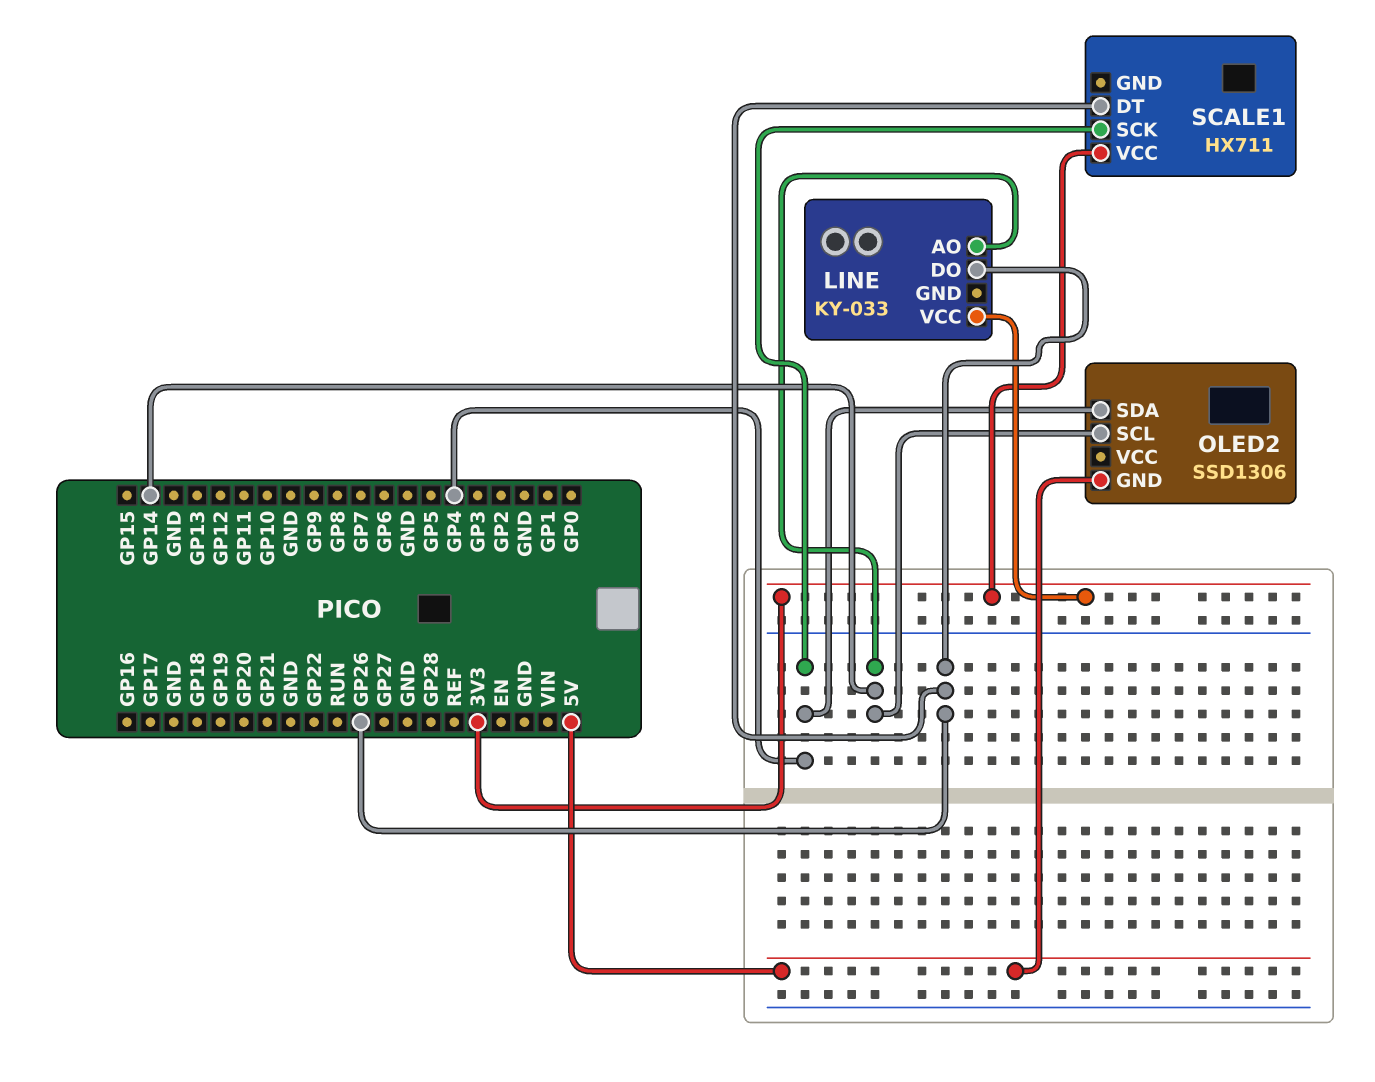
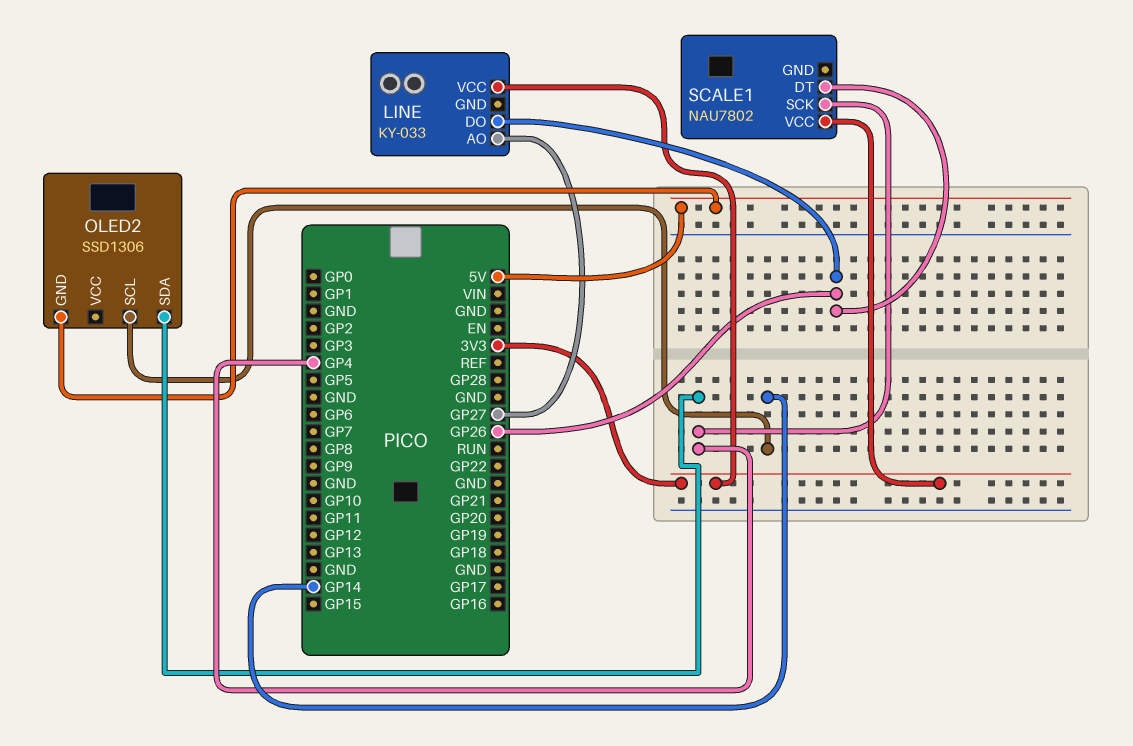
LINE pin AO: GP14 -> GP27
SCALE1: HX711 -> NAU7802

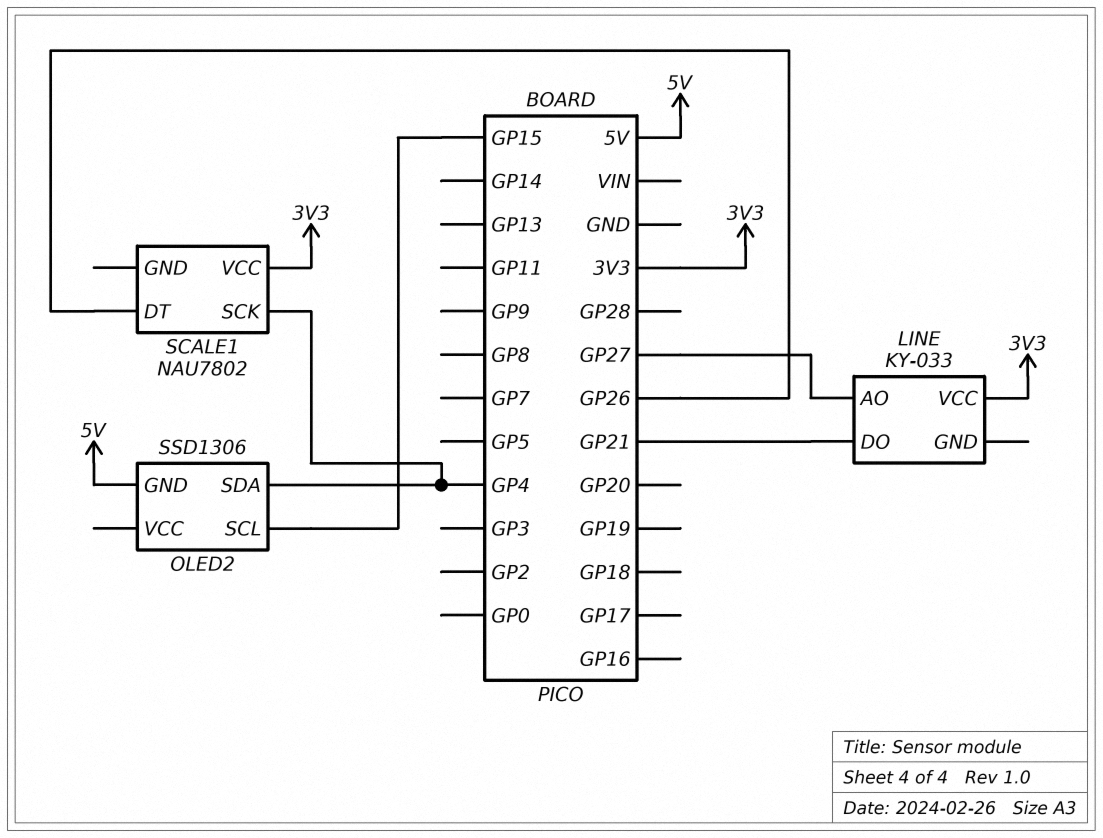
LINE pin DO: GP26 -> GP21
OLED2 pin SCL: GP14 -> GP15

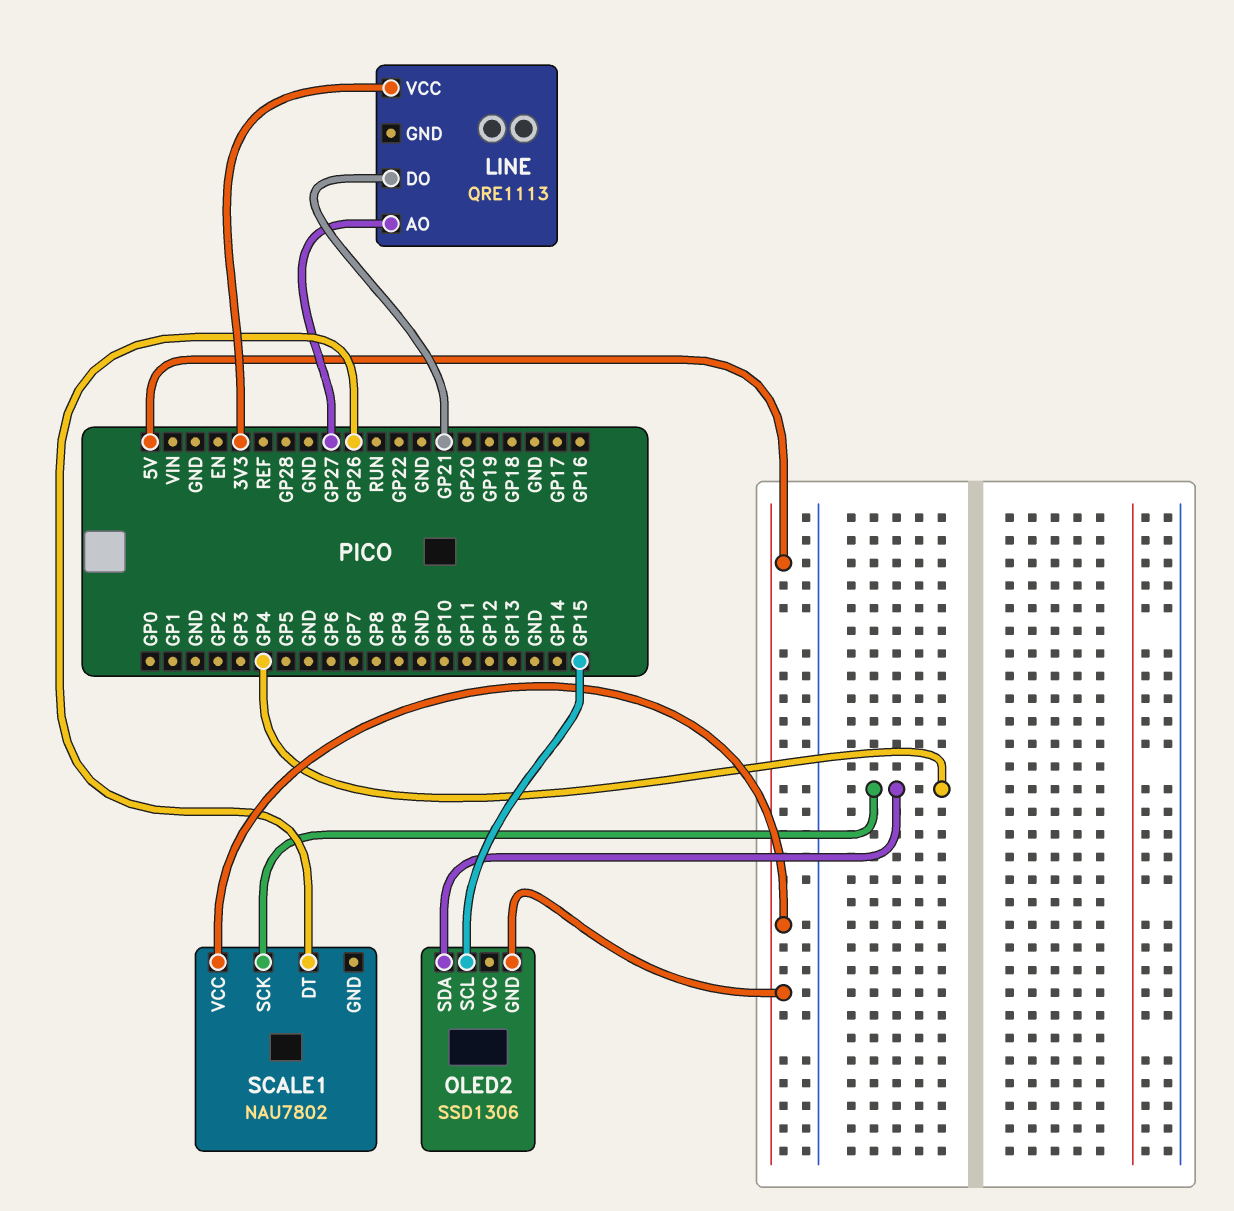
LINE: KY-033 -> QRE1113
SCALE1 pin VCC: 3V3 -> 5V

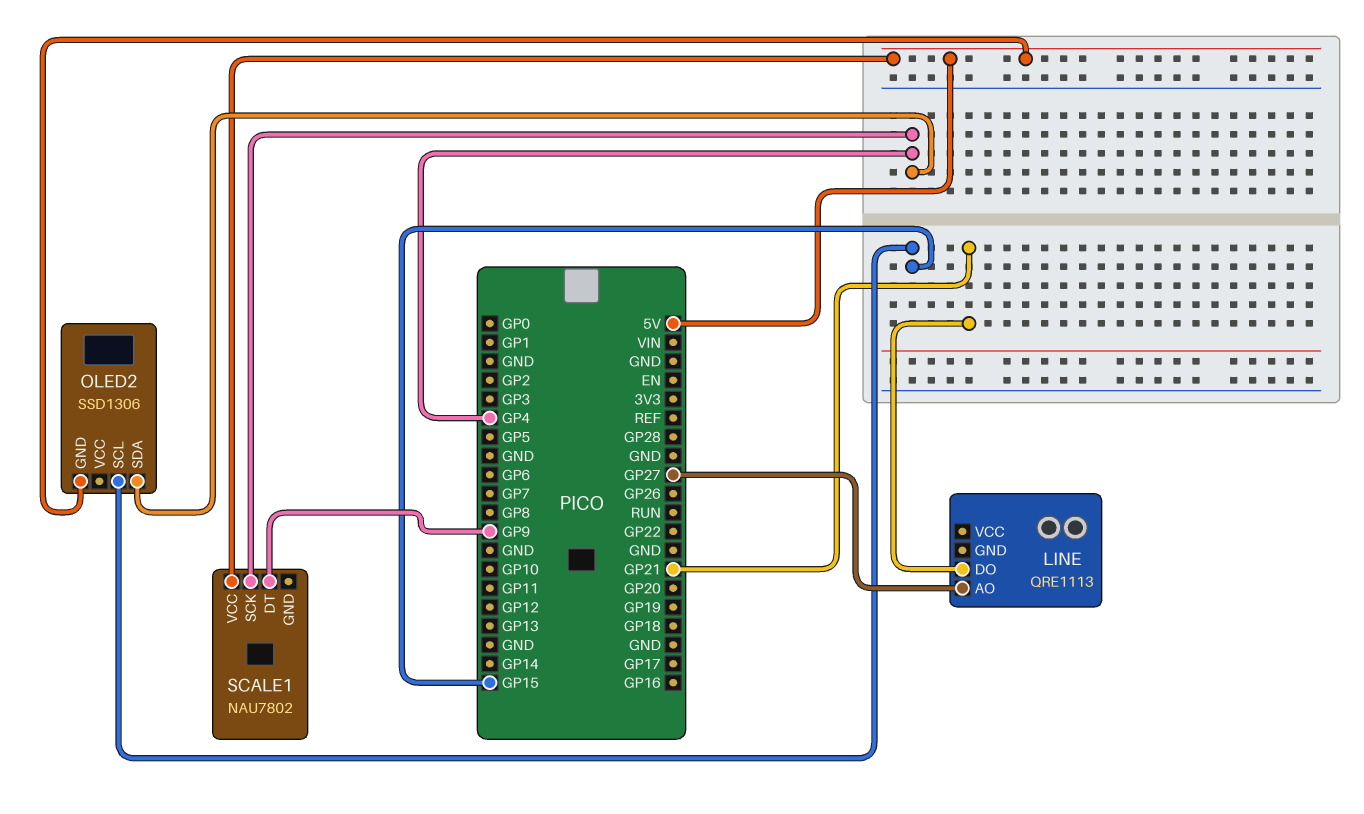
LINE pin VCC: 3V3 -> none
SCALE1 pin DT: GP26 -> GP9

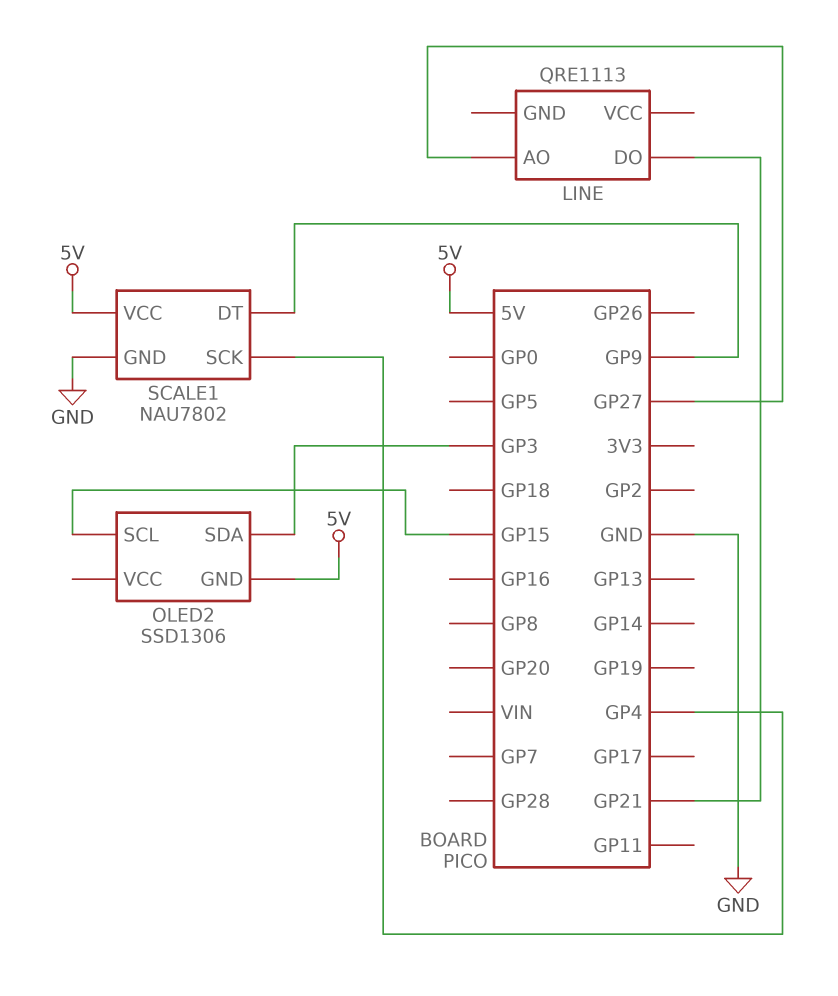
OLED2 pin SDA: GP4 -> GP3
SCALE1 pin GND: none -> GND

